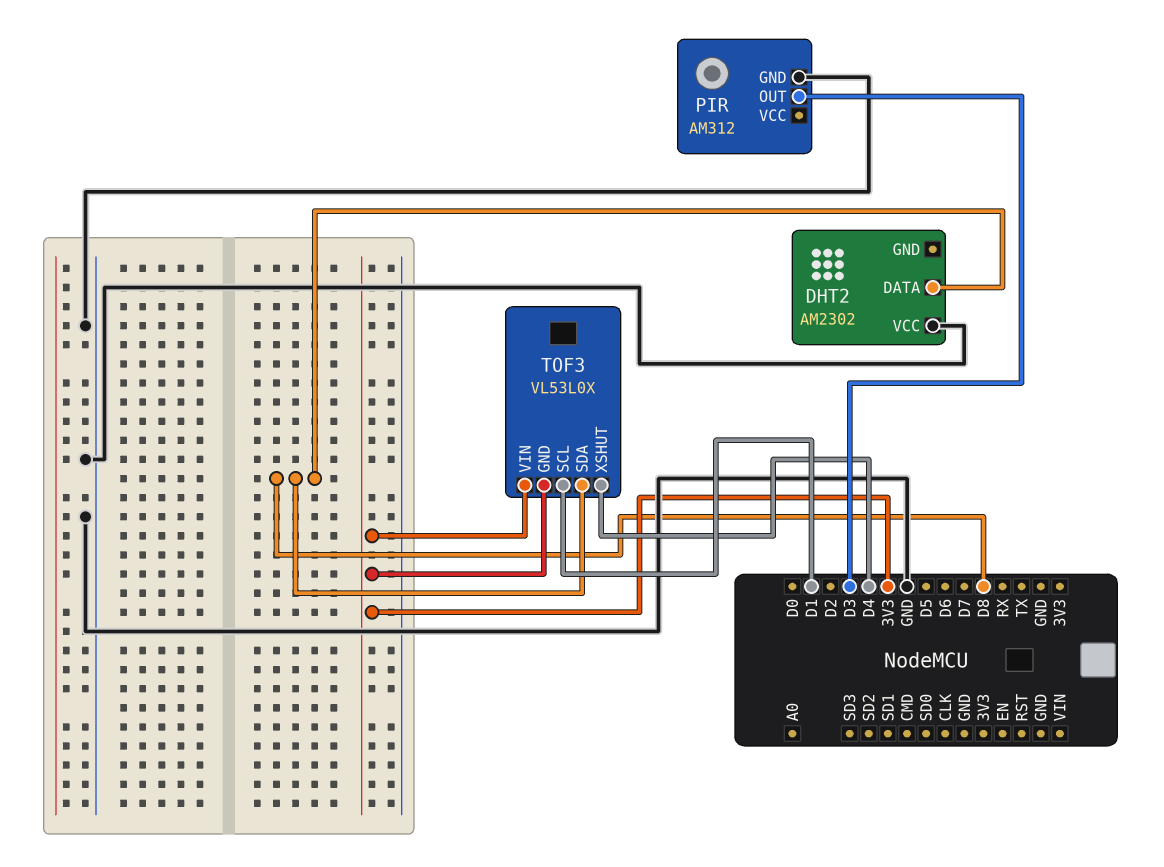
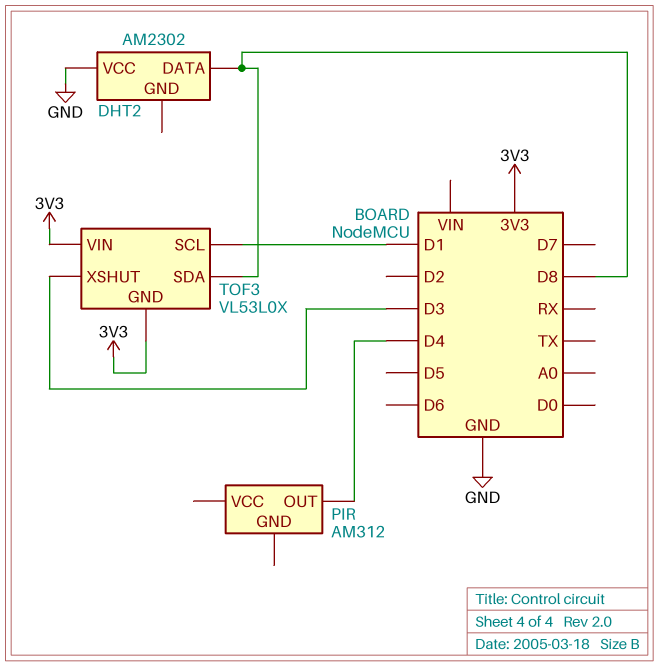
PIR pin GND: GND -> none
PIR pin OUT: D3 -> D4
TOF3 pin XSHUT: D4 -> D3

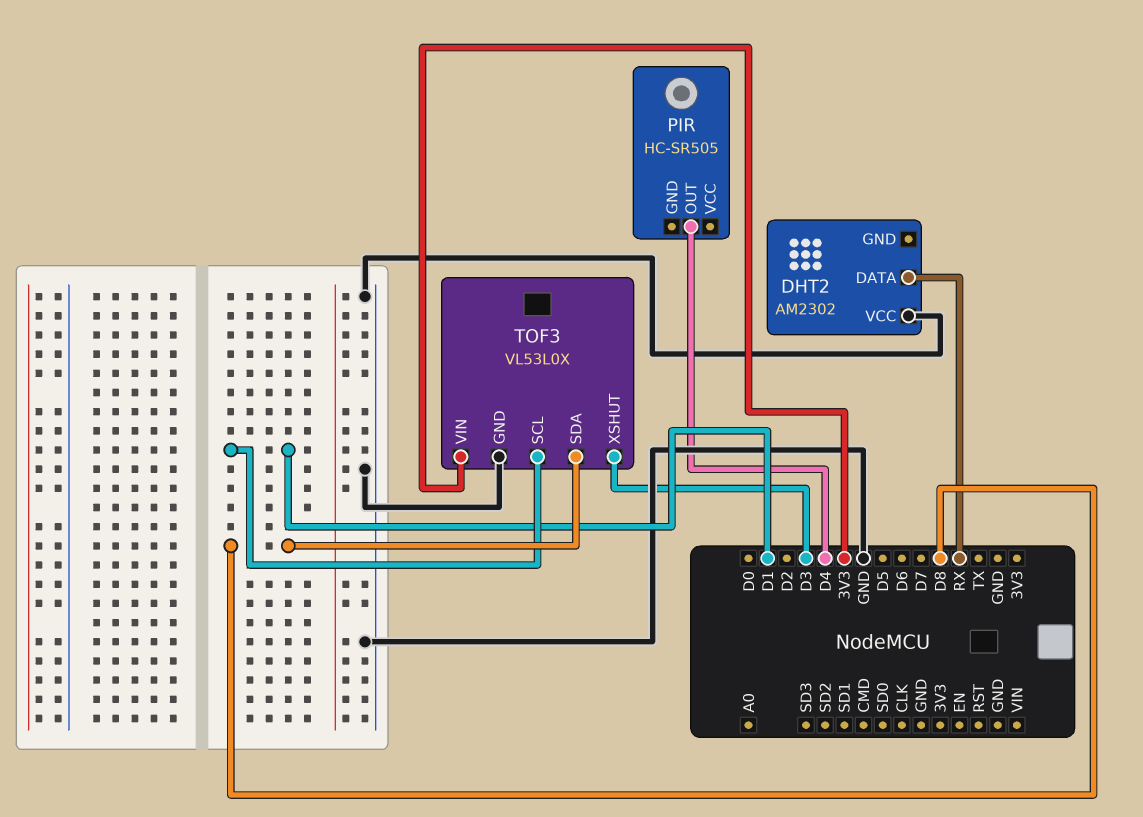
DHT2 pin DATA: D8 -> RX
PIR: AM312 -> HC-SR505
TOF3 pin GND: 3V3 -> GND

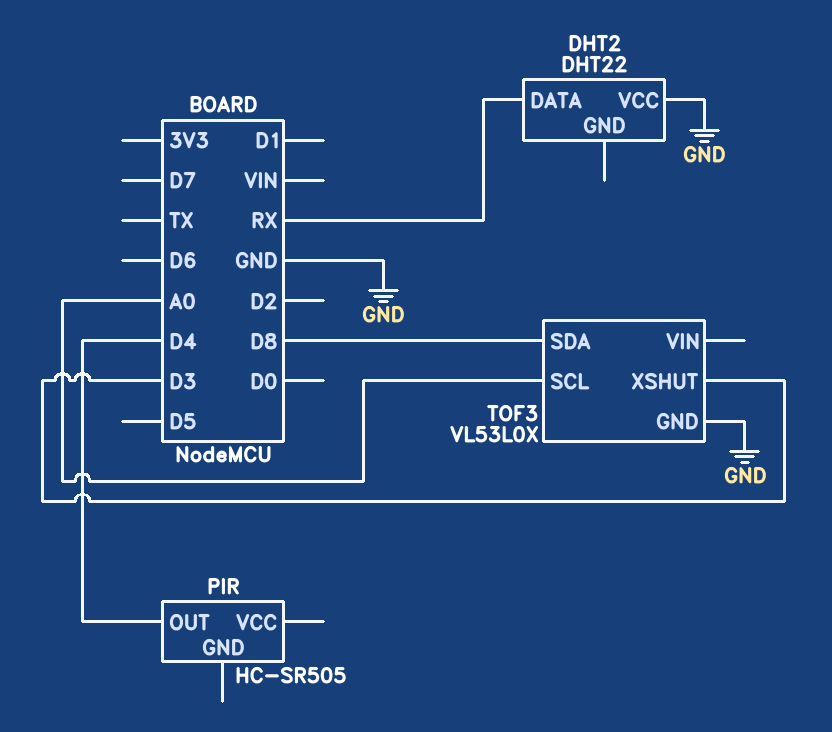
DHT2: AM2302 -> DHT22
TOF3 pin SCL: D1 -> A0
TOF3 pin VIN: 3V3 -> none

